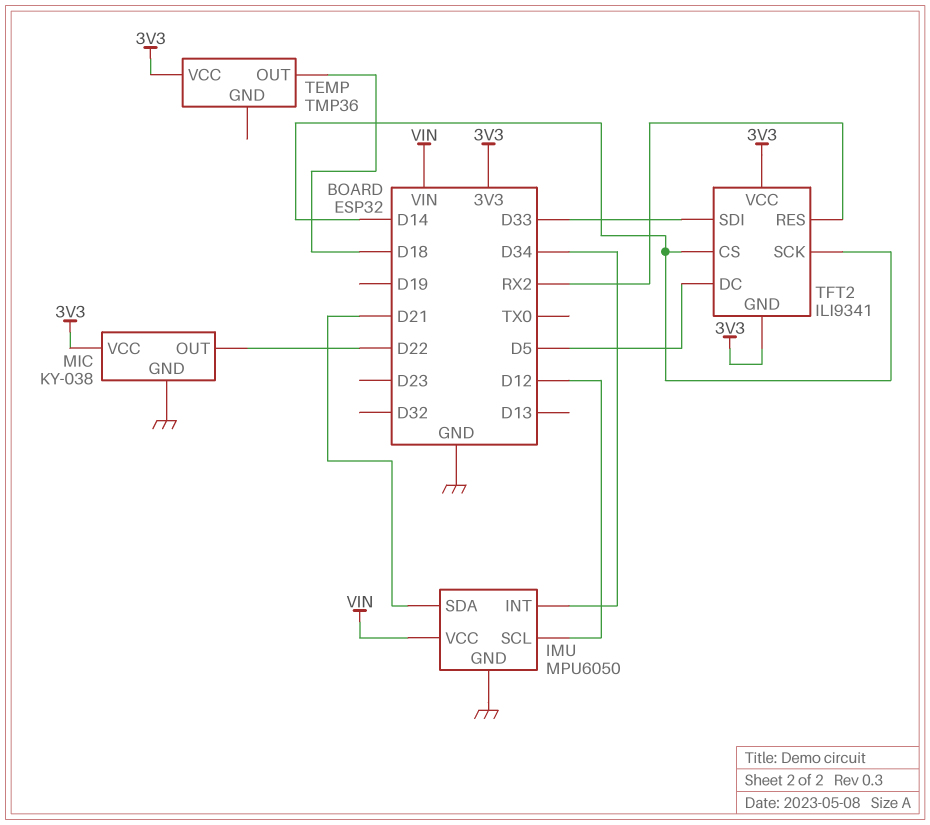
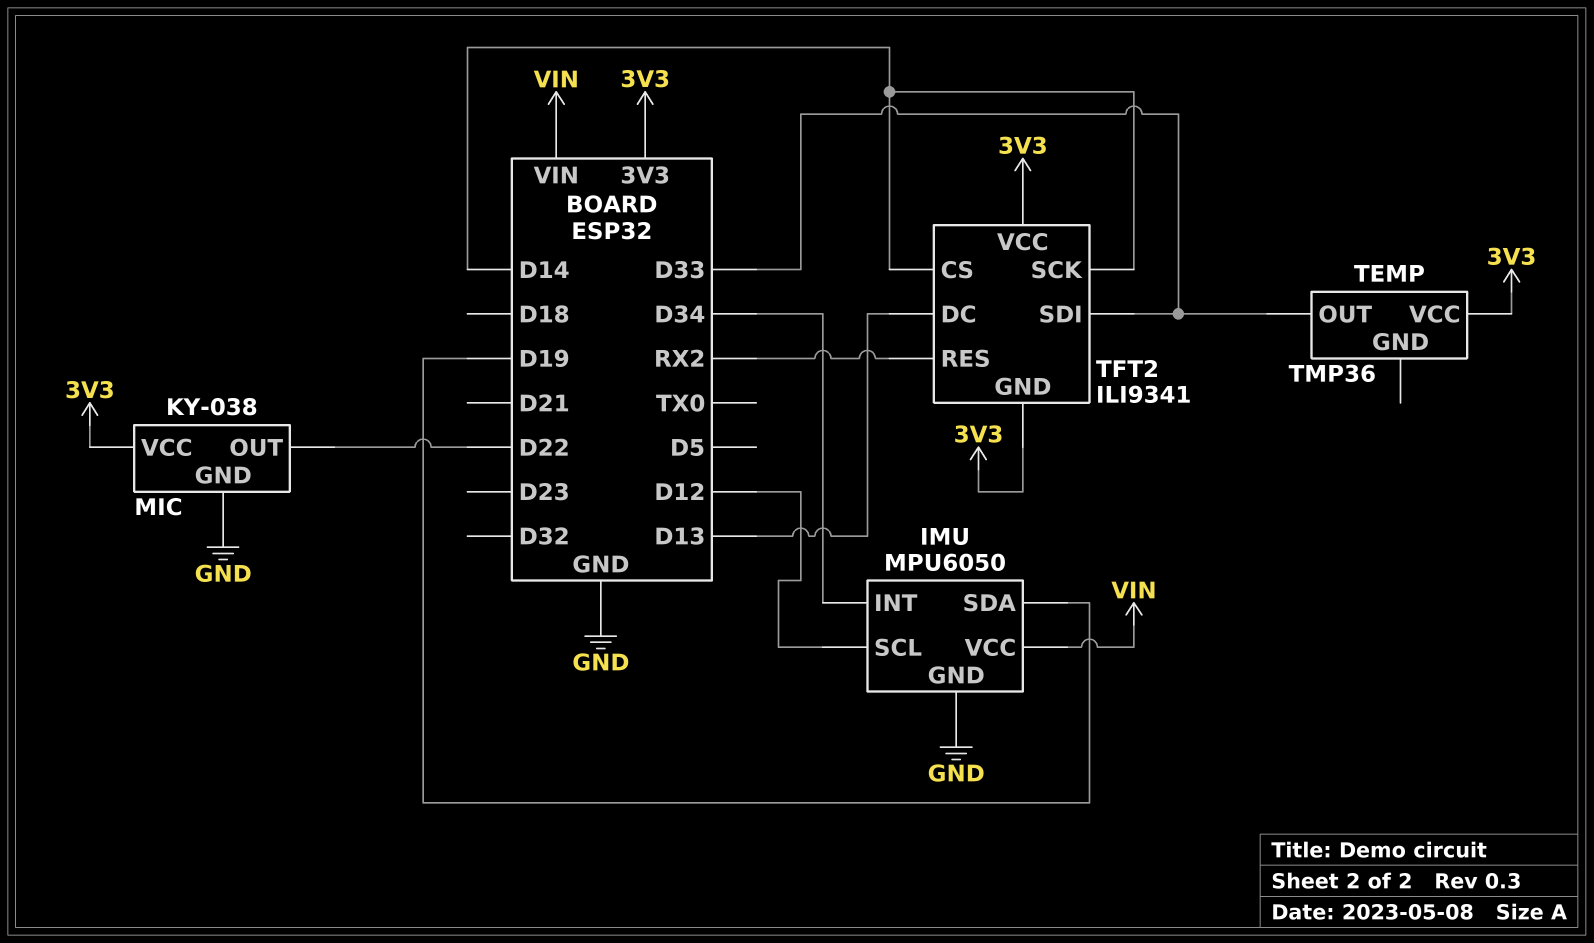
IMU pin SDA: D21 -> D19
TEMP pin OUT: D18 -> D33
TFT2 pin DC: D5 -> D13

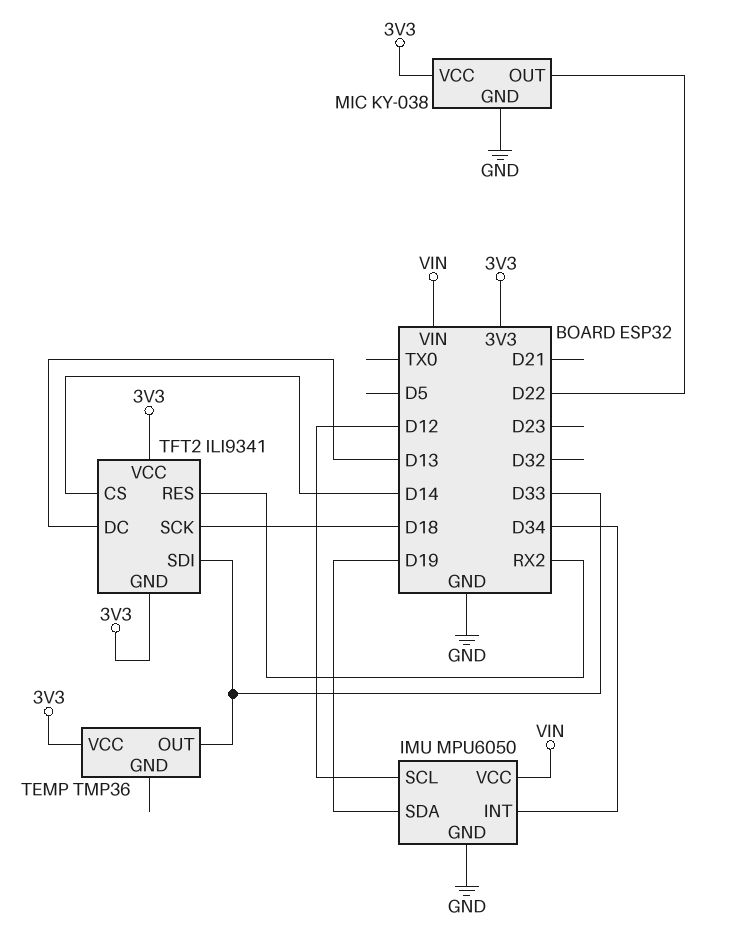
TFT2 pin SCK: D14 -> D18

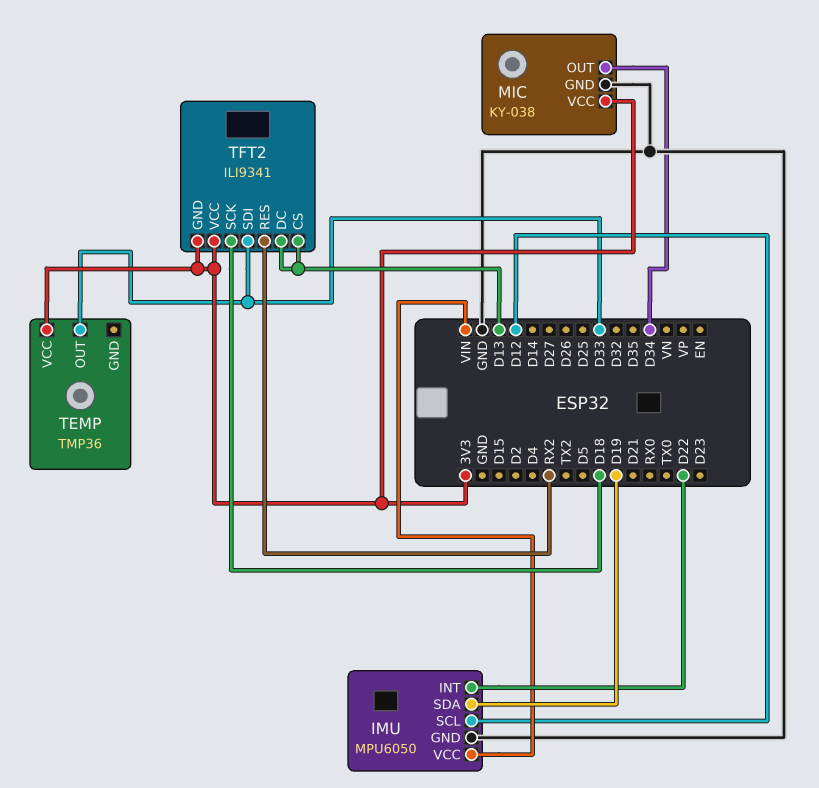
IMU pin INT: D34 -> D22
MIC pin OUT: D22 -> D34
TFT2 pin CS: D14 -> D13

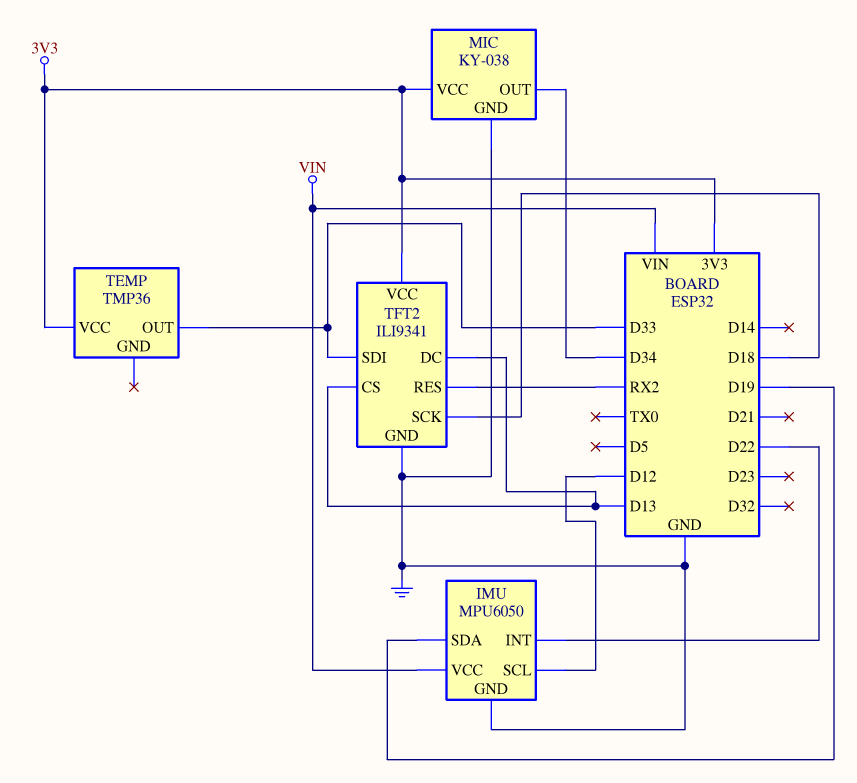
TFT2 pin GND: 3V3 -> GND

